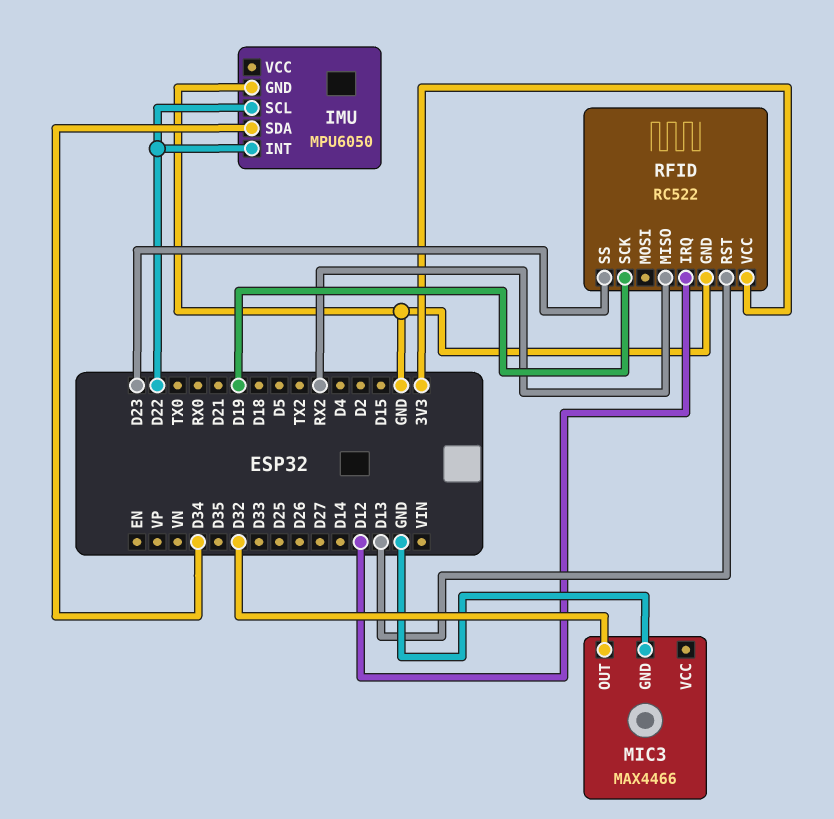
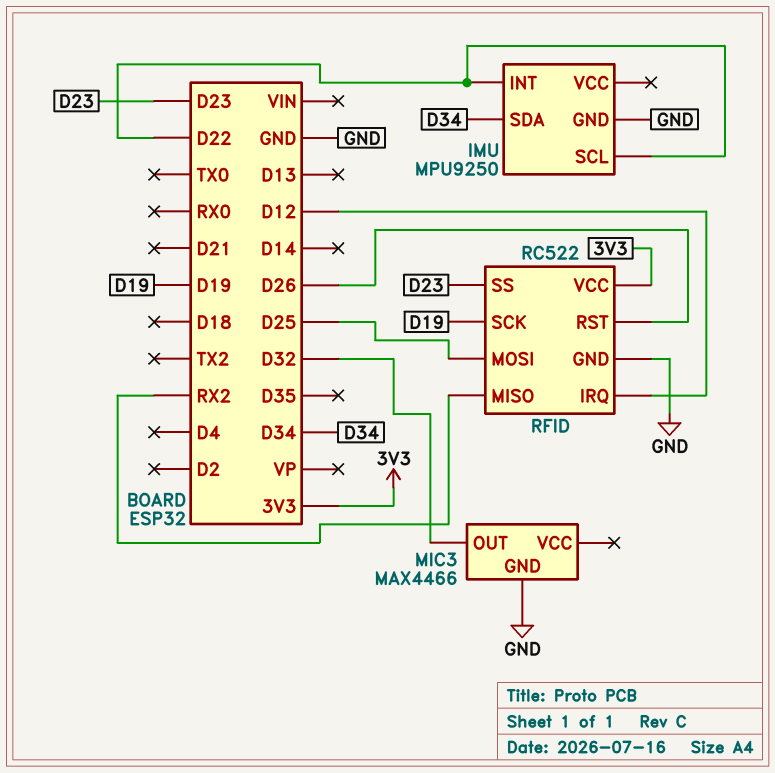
IMU: MPU6050 -> MPU9250
RFID pin MOSI: none -> D25
RFID pin RST: D13 -> D26

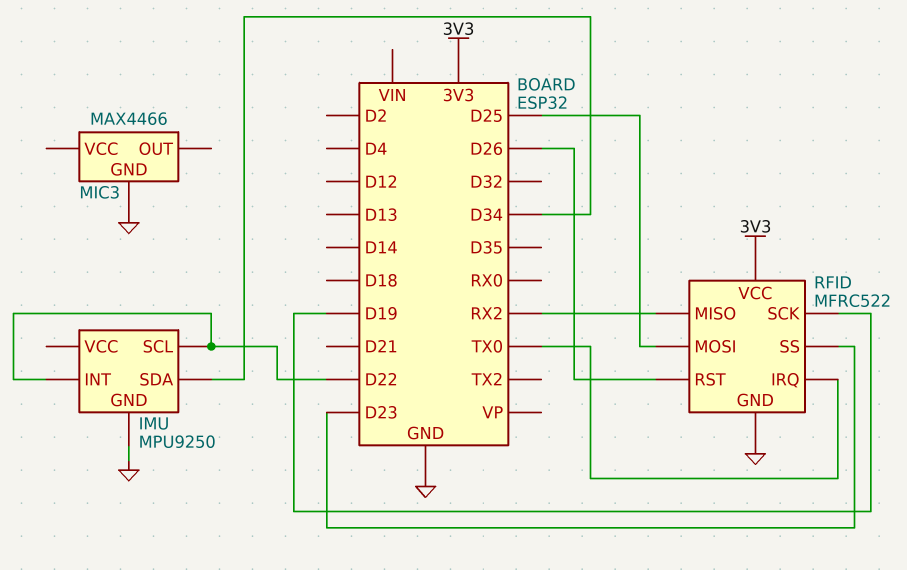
MIC3 pin OUT: D32 -> none
RFID: RC522 -> MFRC522
RFID pin IRQ: D12 -> TX0

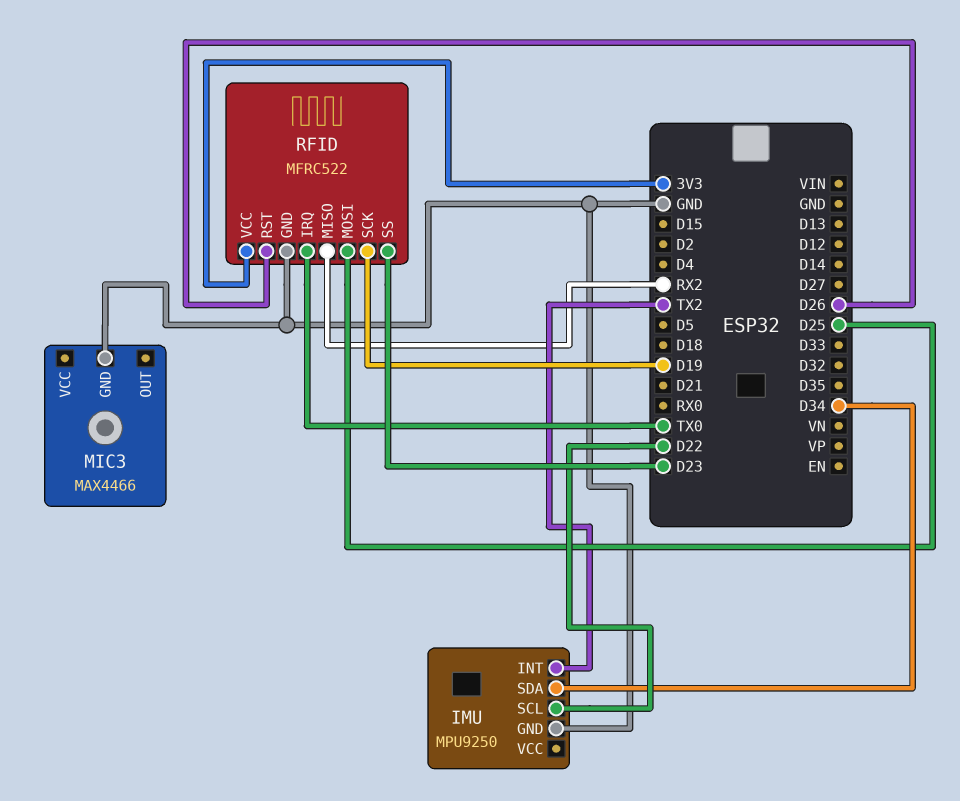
IMU pin INT: D22 -> TX2

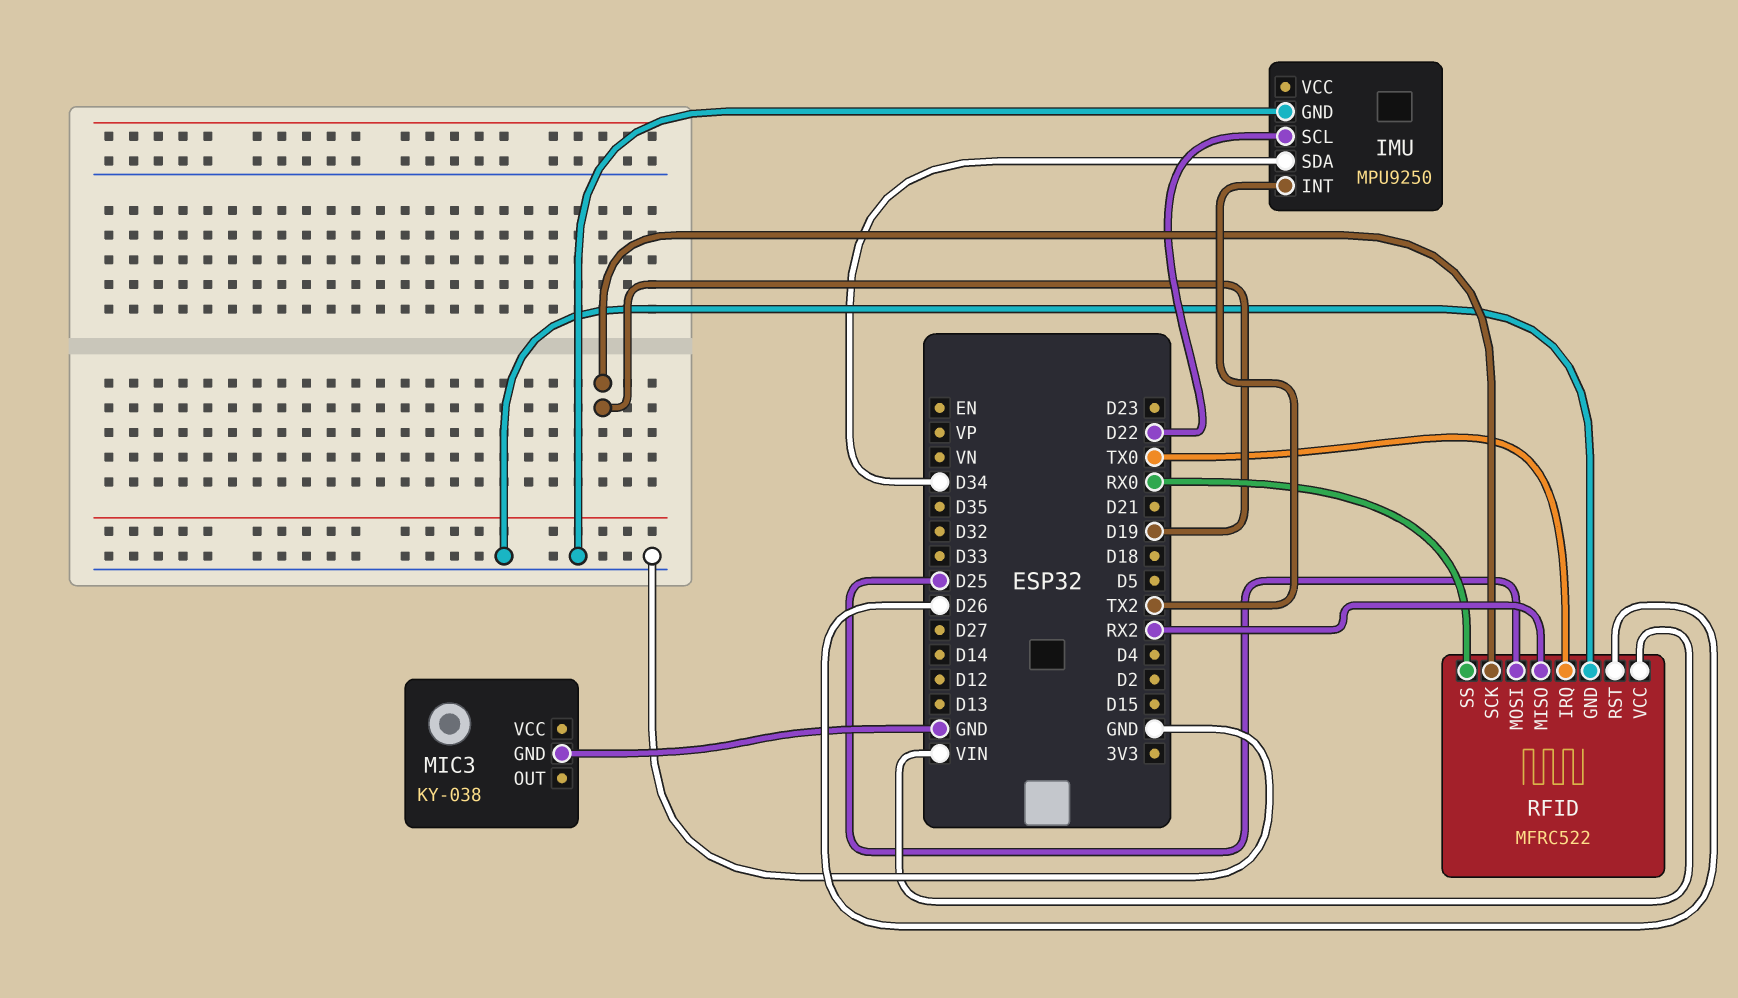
MIC3: MAX4466 -> KY-038
RFID pin SS: D23 -> RX0
RFID pin VCC: 3V3 -> VIN

